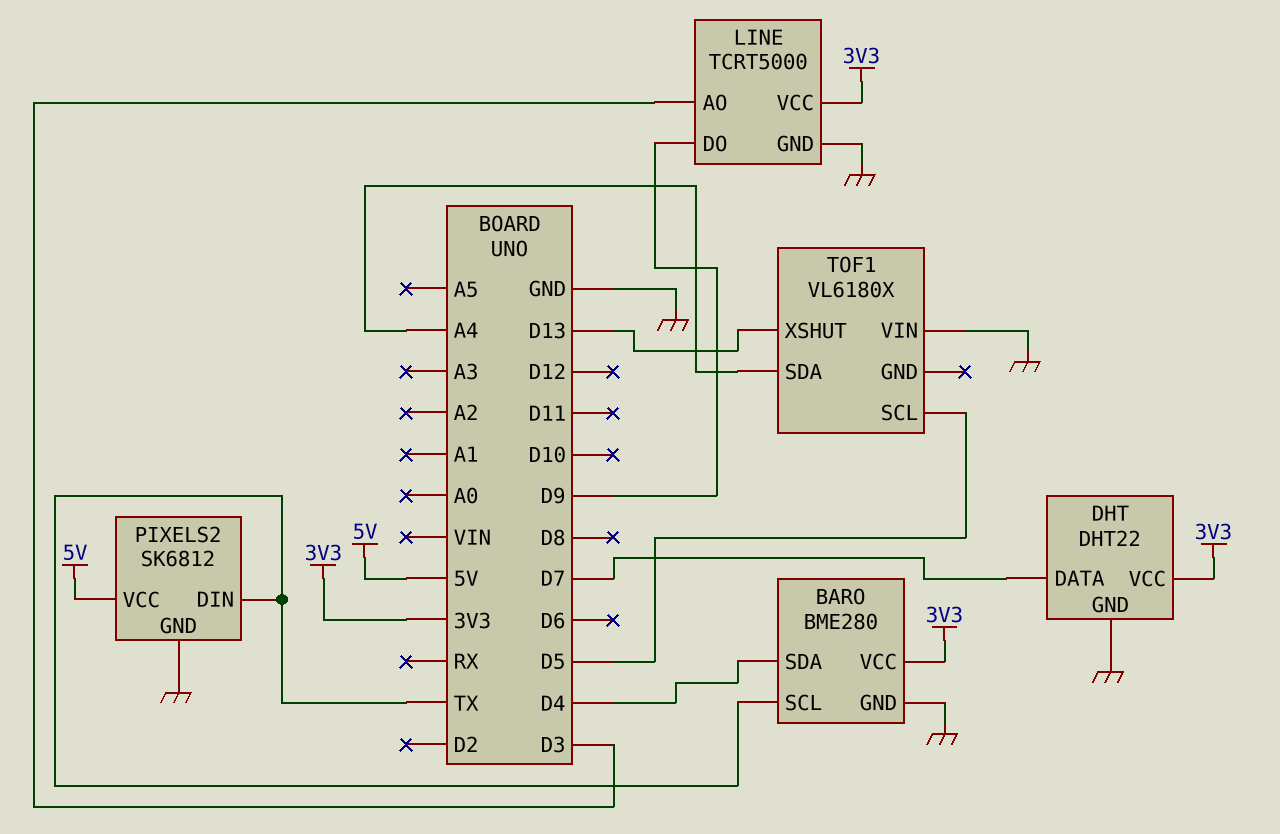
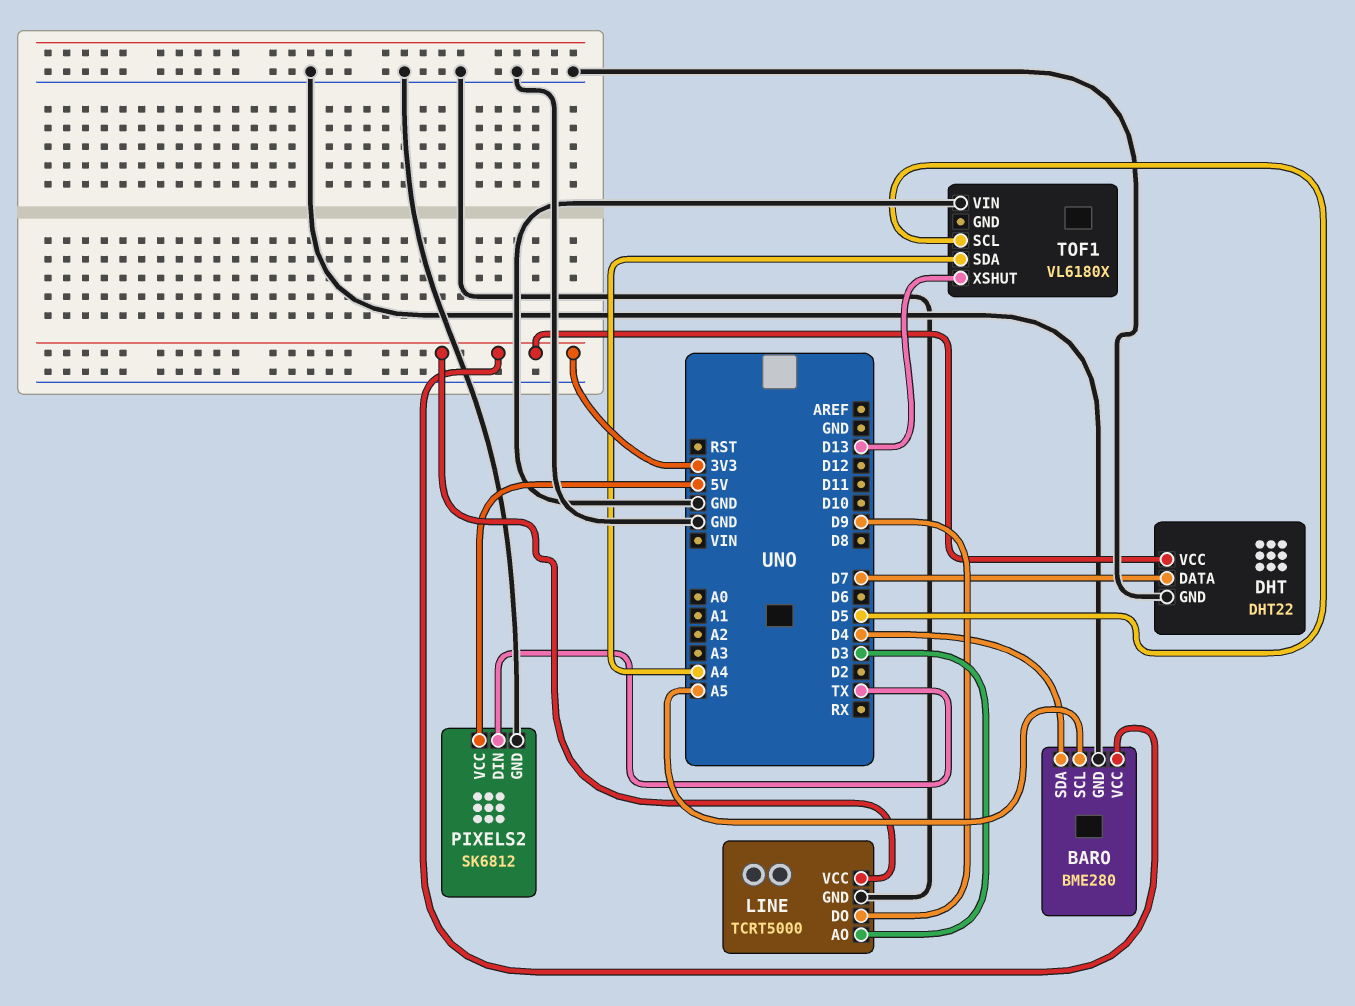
BARO pin SCL: TX -> A5

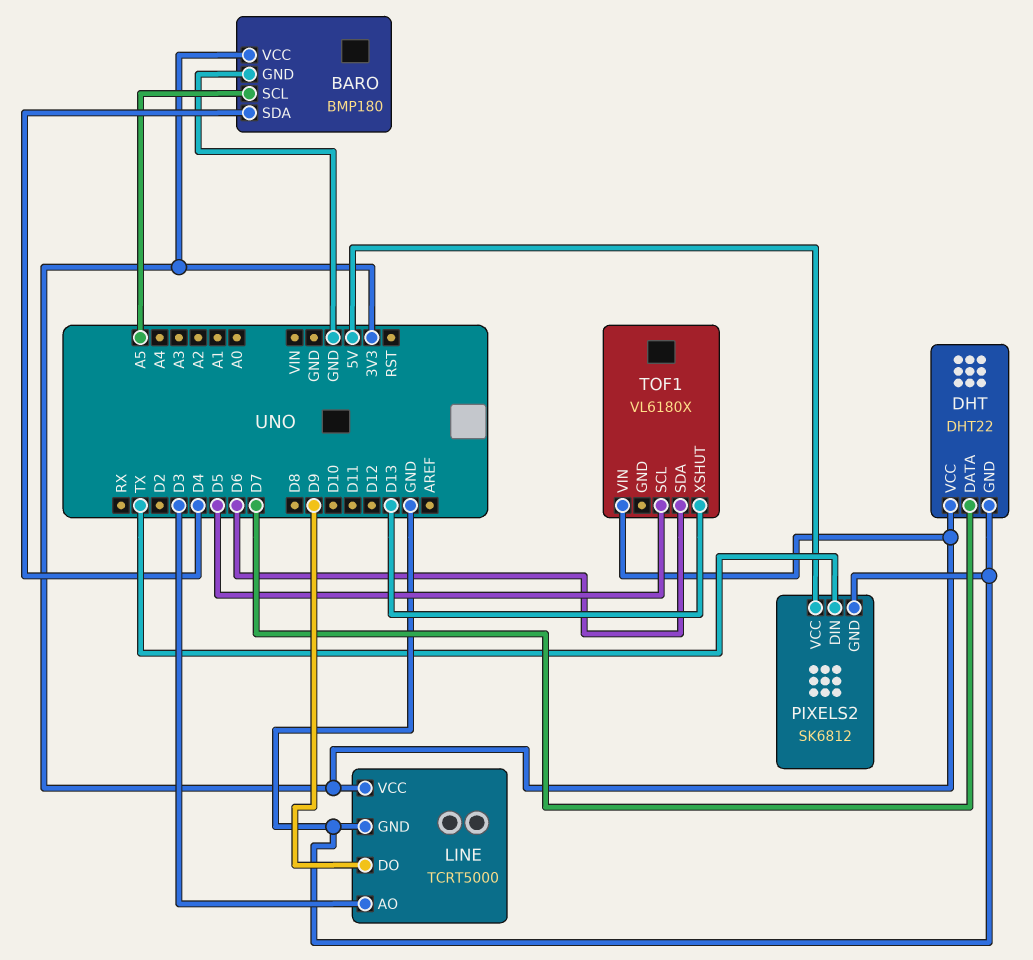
BARO: BME280 -> BMP180
TOF1 pin SDA: A4 -> D6
TOF1 pin VIN: GND -> 3V3

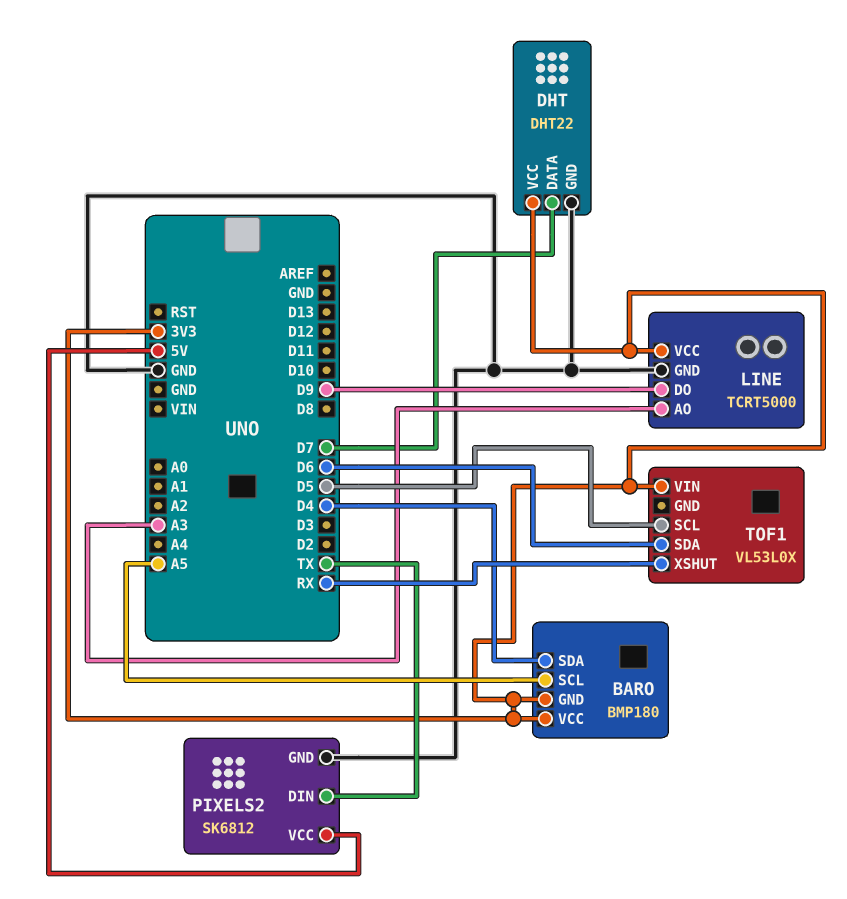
BARO pin GND: GND -> 3V3
LINE pin AO: D3 -> A3
TOF1: VL6180X -> VL53L0X
TOF1 pin XSHUT: D13 -> RX

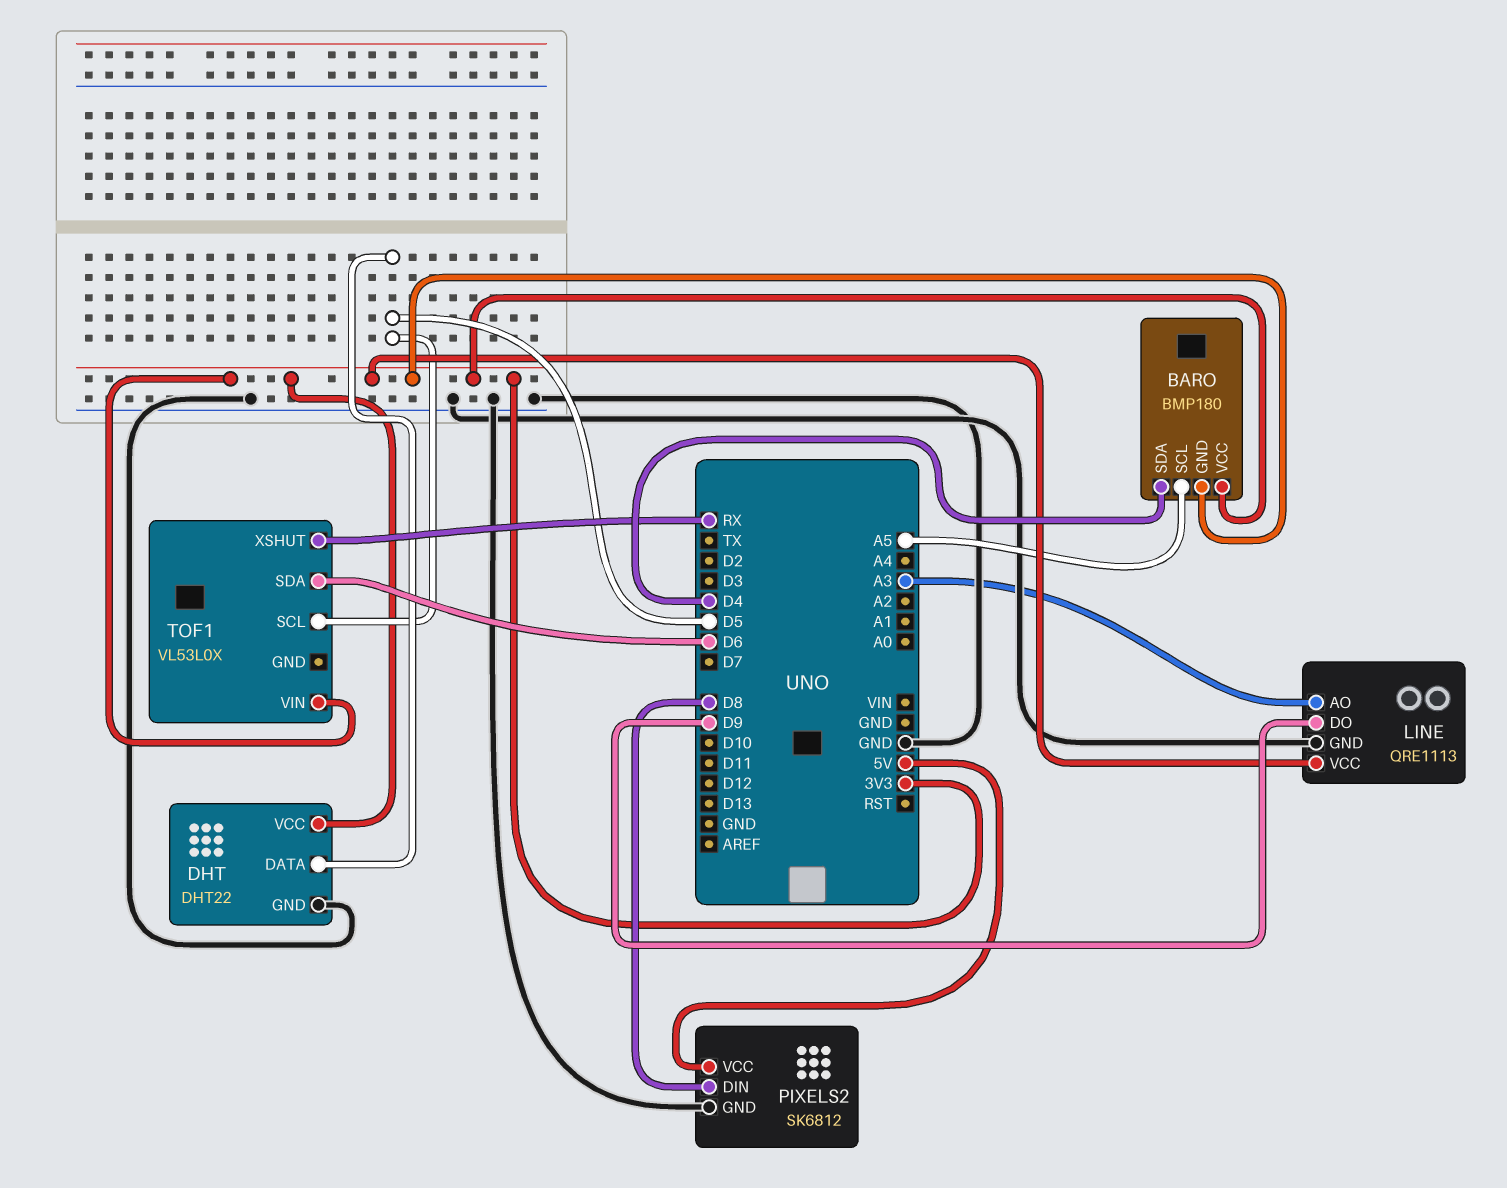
DHT pin DATA: D7 -> D5
LINE: TCRT5000 -> QRE1113
PIXELS2 pin DIN: TX -> D8

